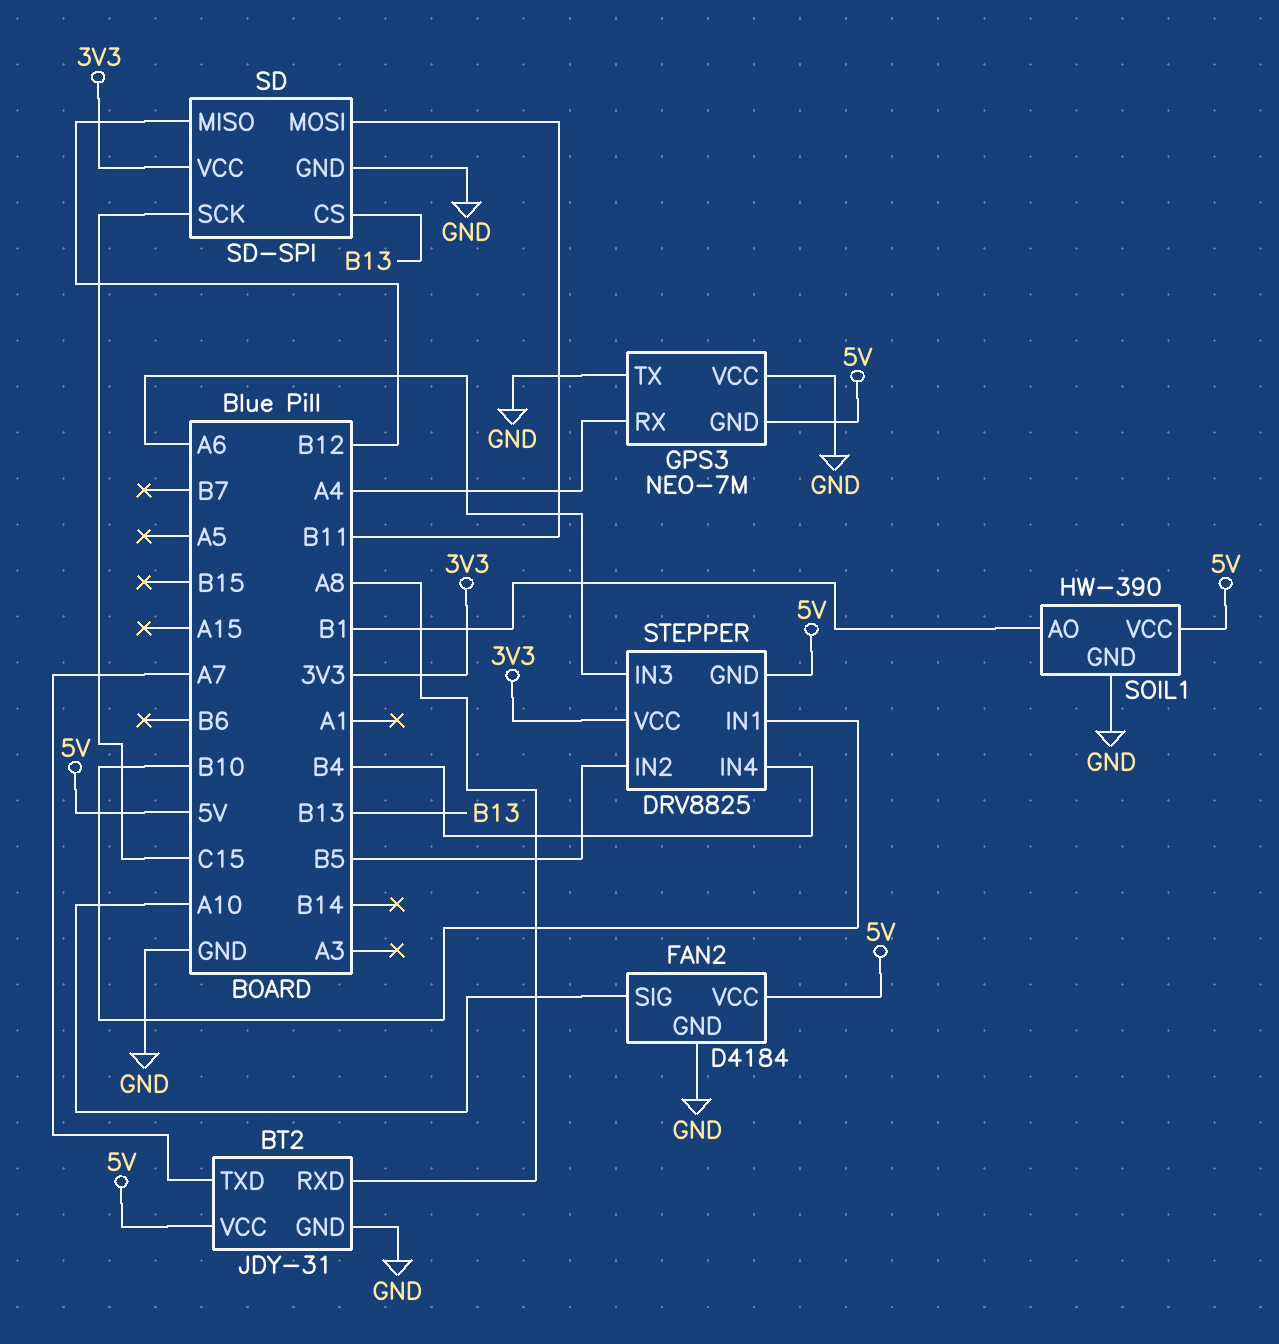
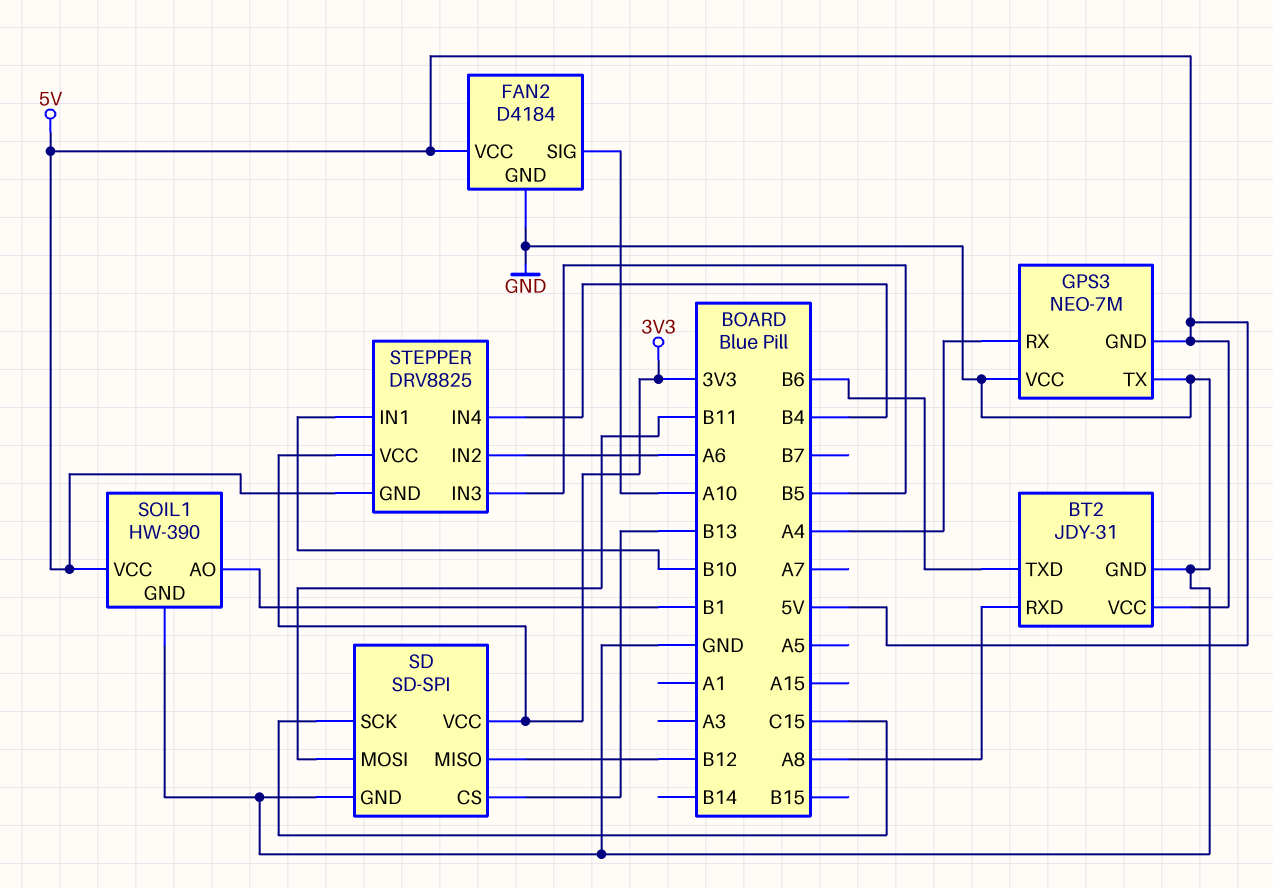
BT2 pin TXD: A7 -> B6
STEPPER pin IN2: B5 -> A6
STEPPER pin IN3: A6 -> B5

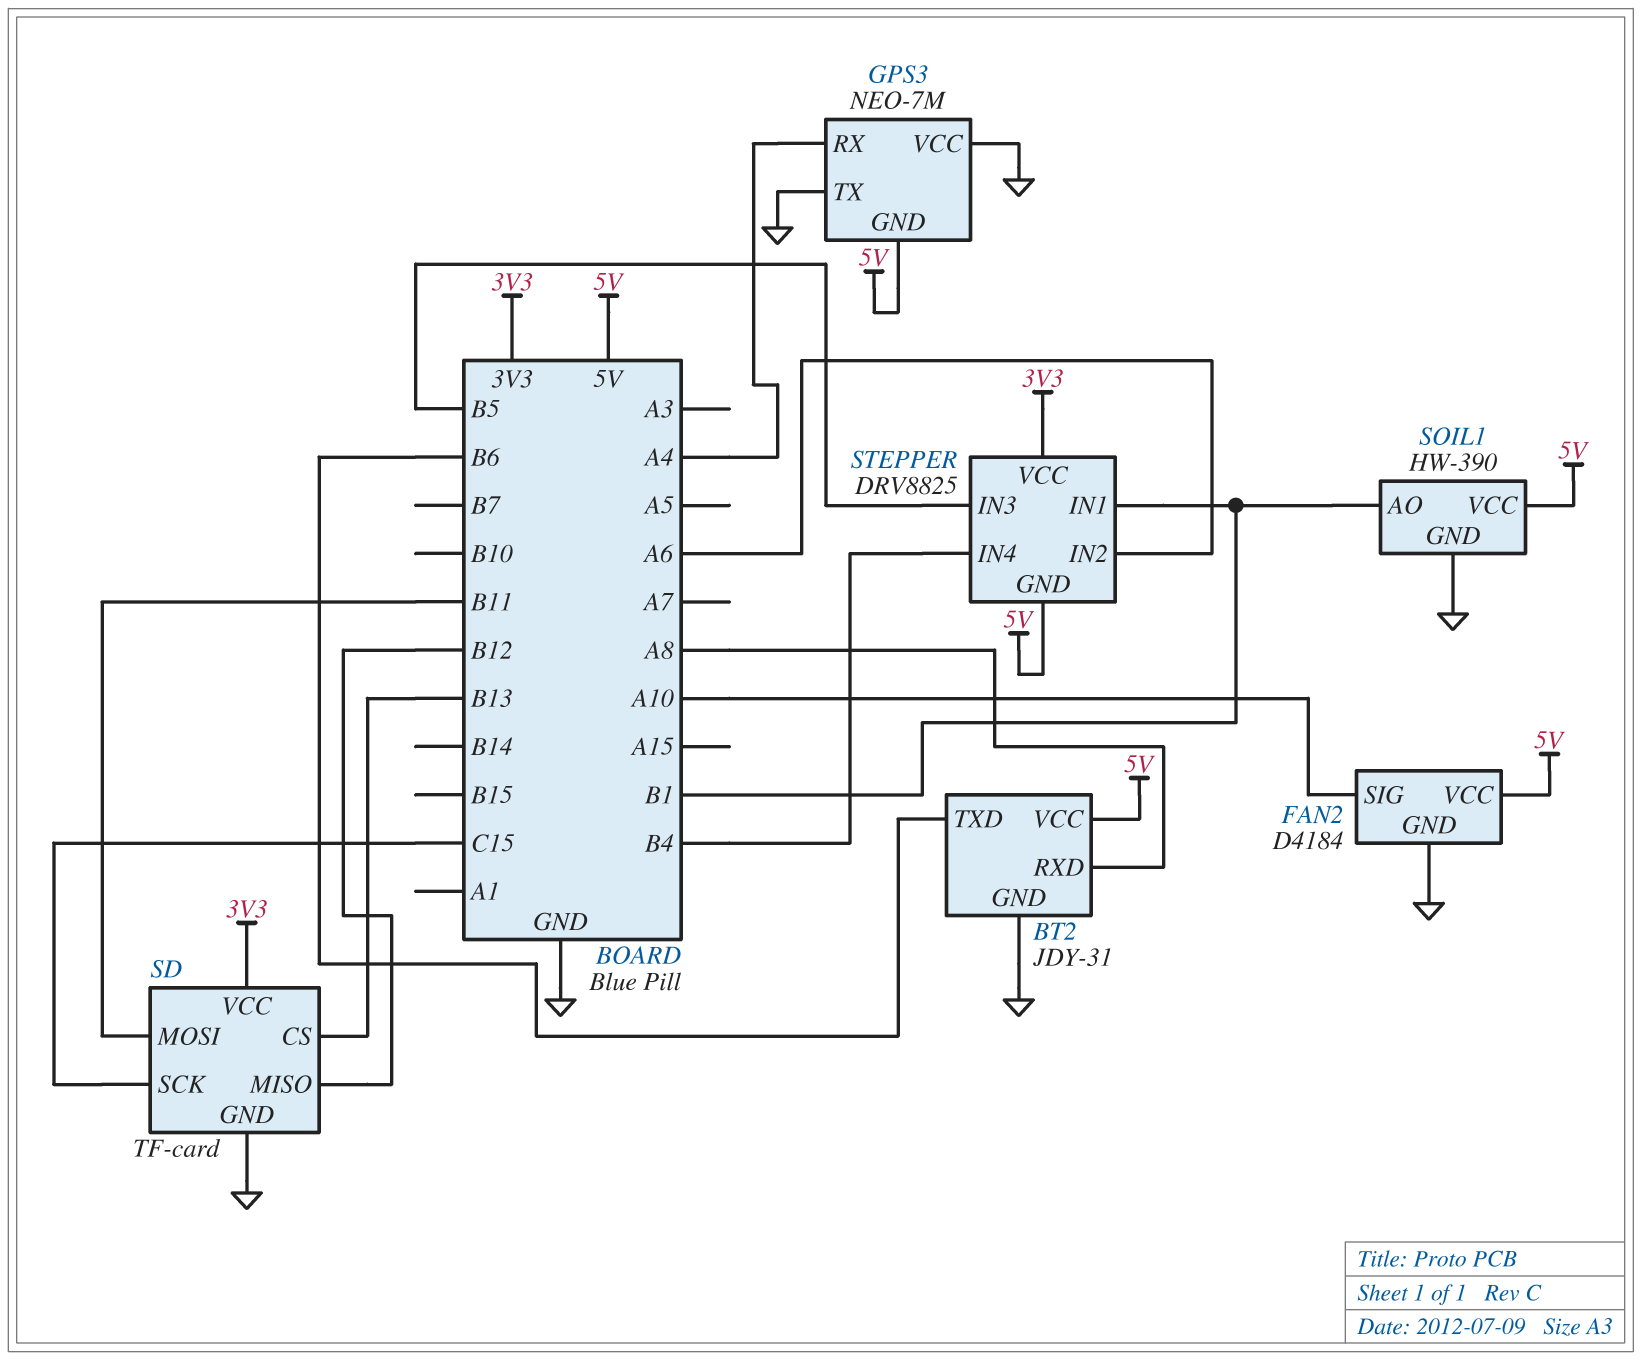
SD: SD-SPI -> TF-card
STEPPER pin IN1: B10 -> B1

